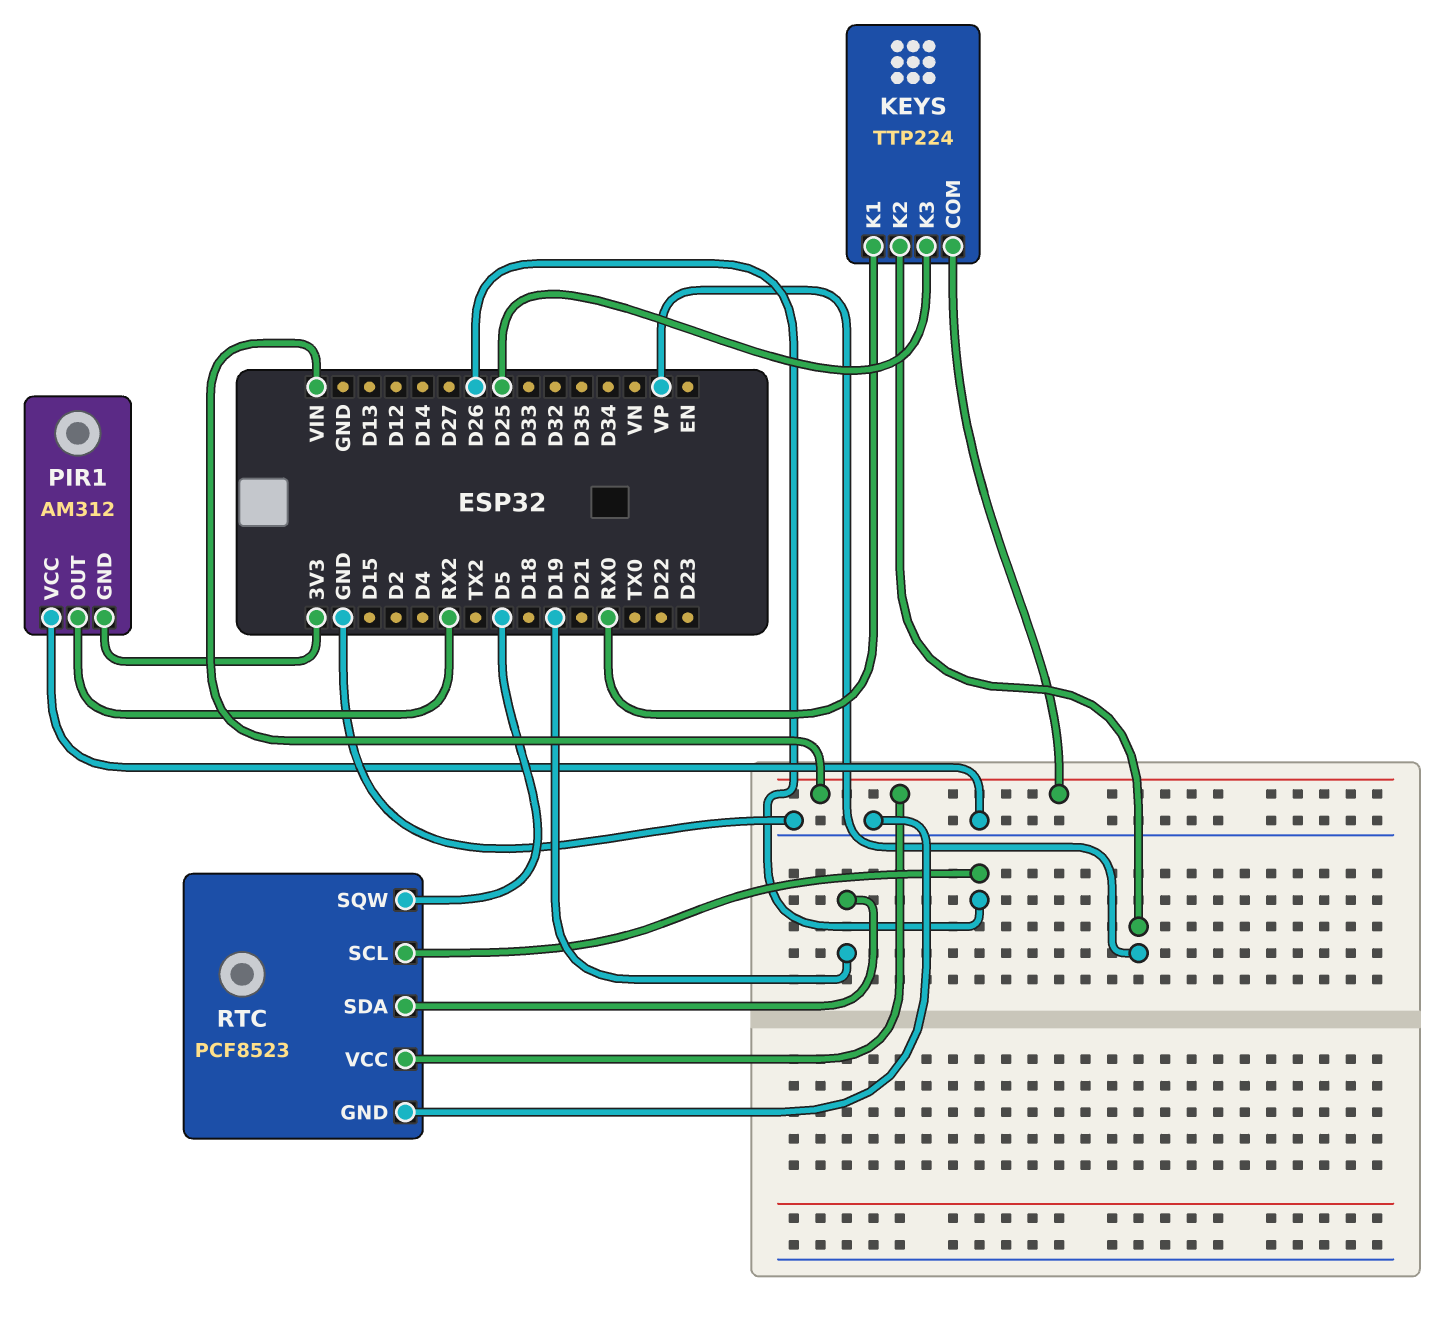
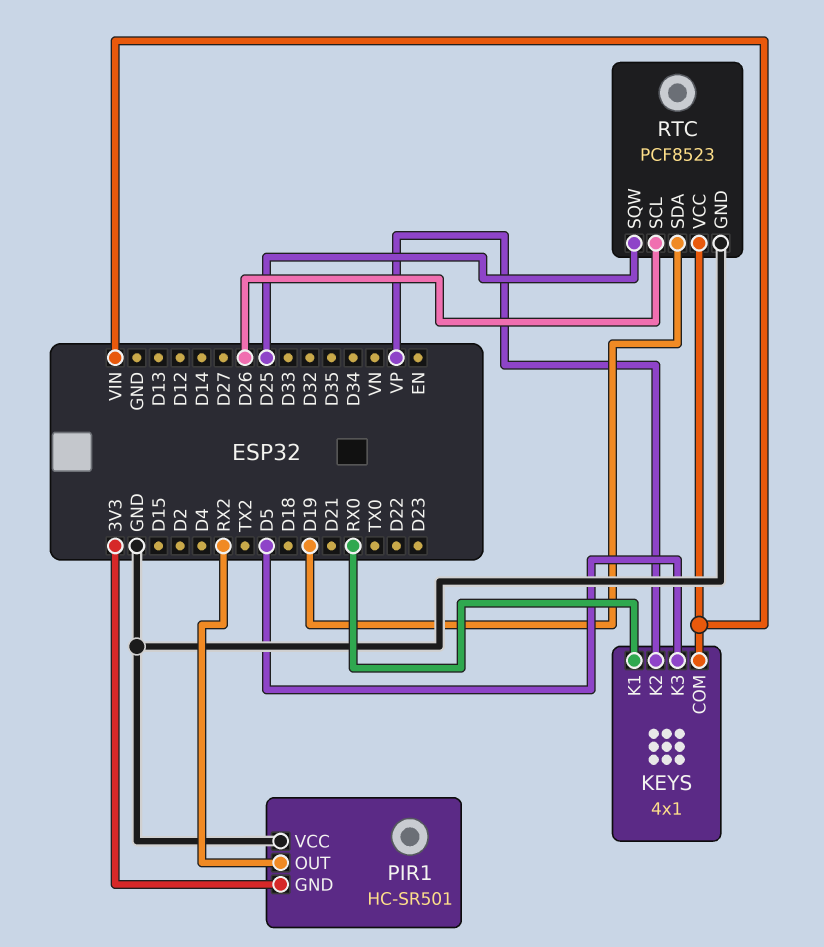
KEYS: TTP224 -> 4x1
KEYS pin K3: D25 -> D5
PIR1: AM312 -> HC-SR501
RTC pin SQW: D5 -> D25

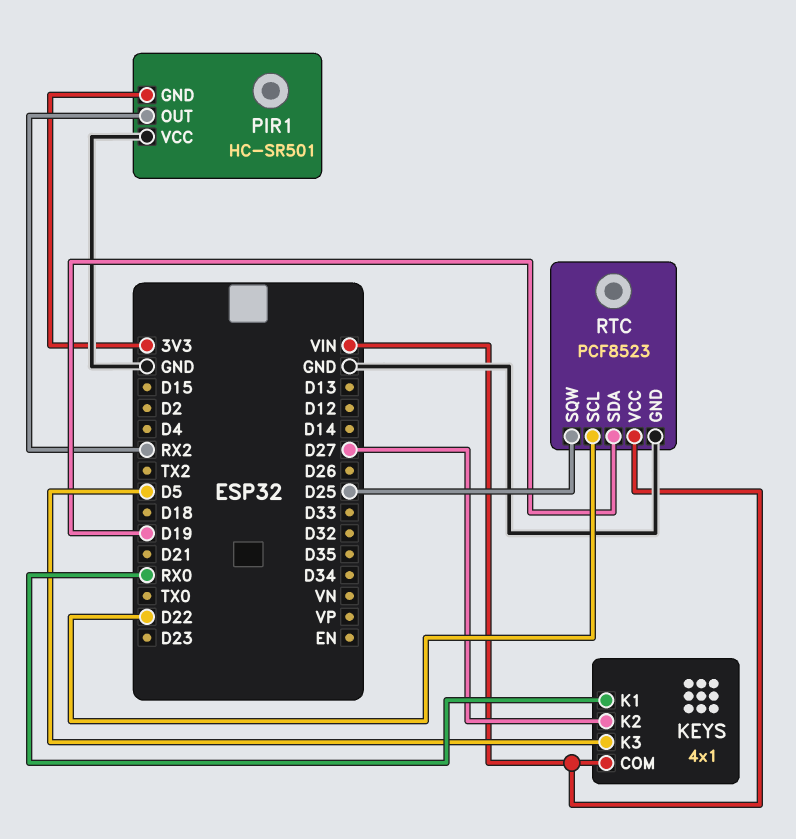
KEYS pin K2: VP -> D27
RTC pin SCL: D26 -> D22

